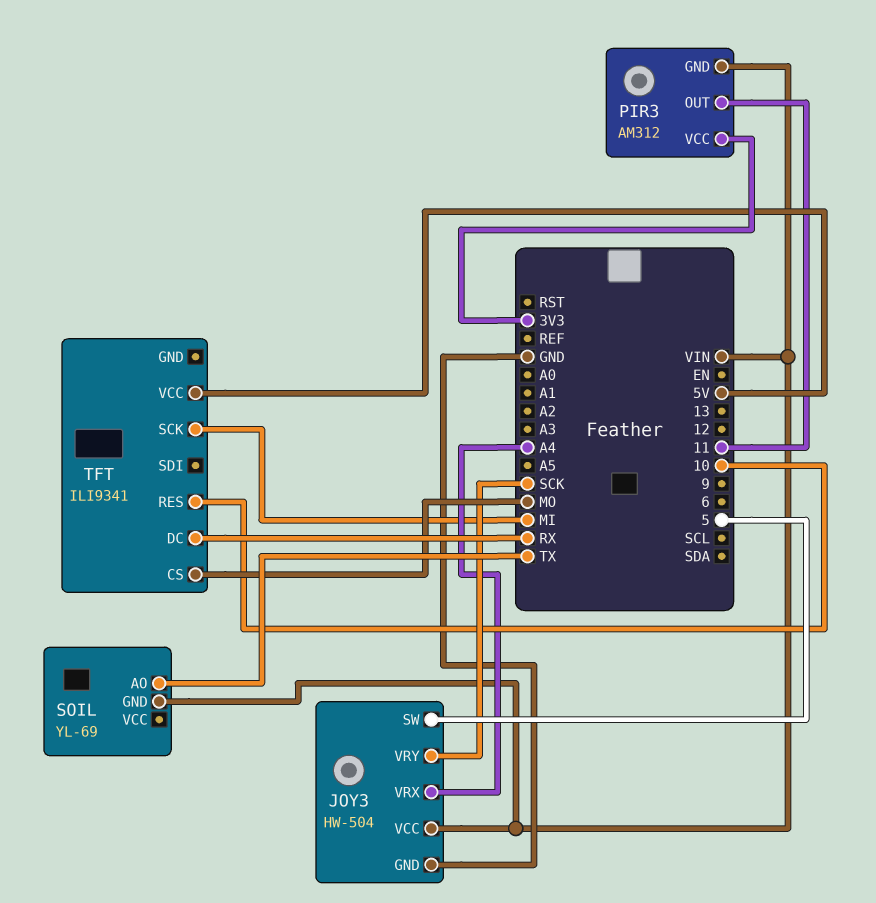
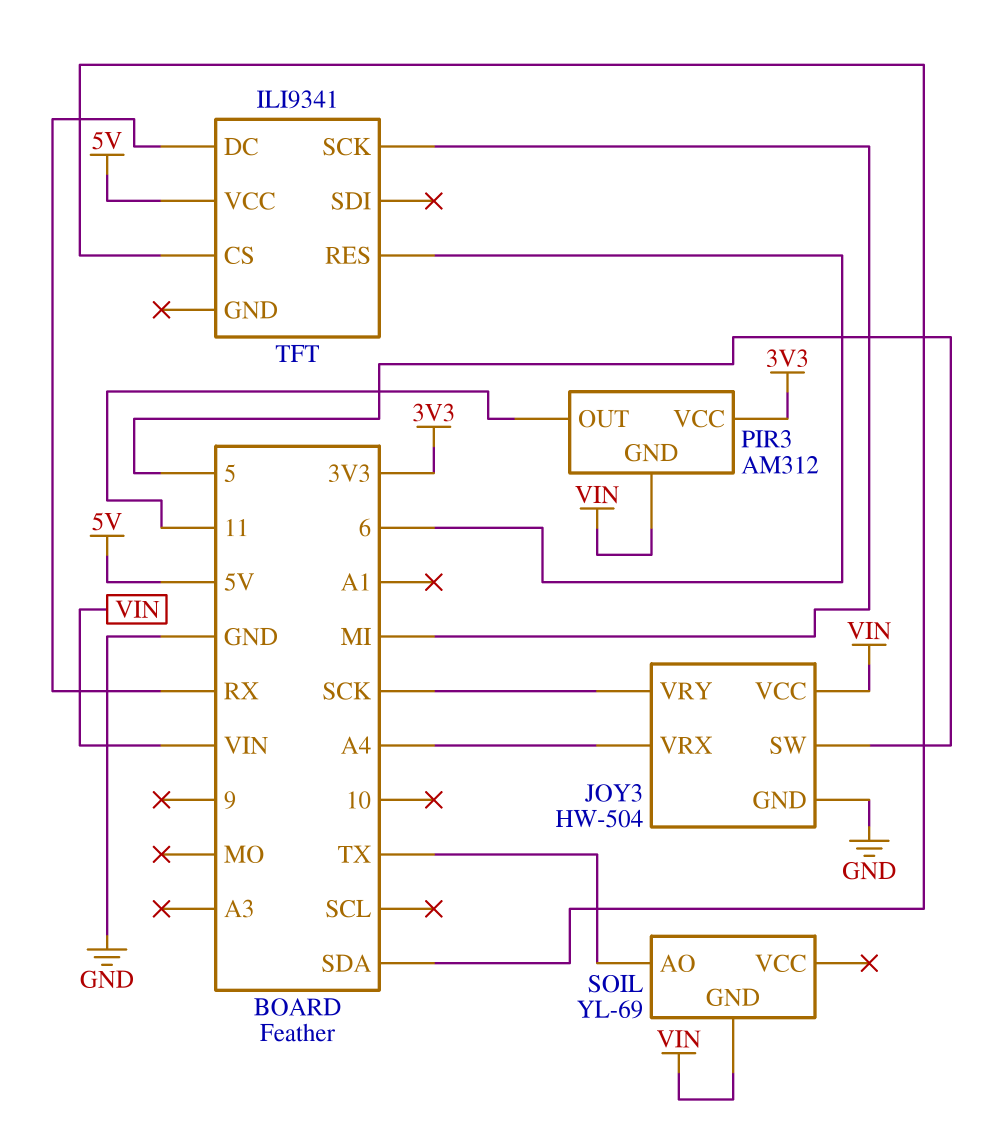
TFT pin CS: MO -> SDA
TFT pin RES: 10 -> 6

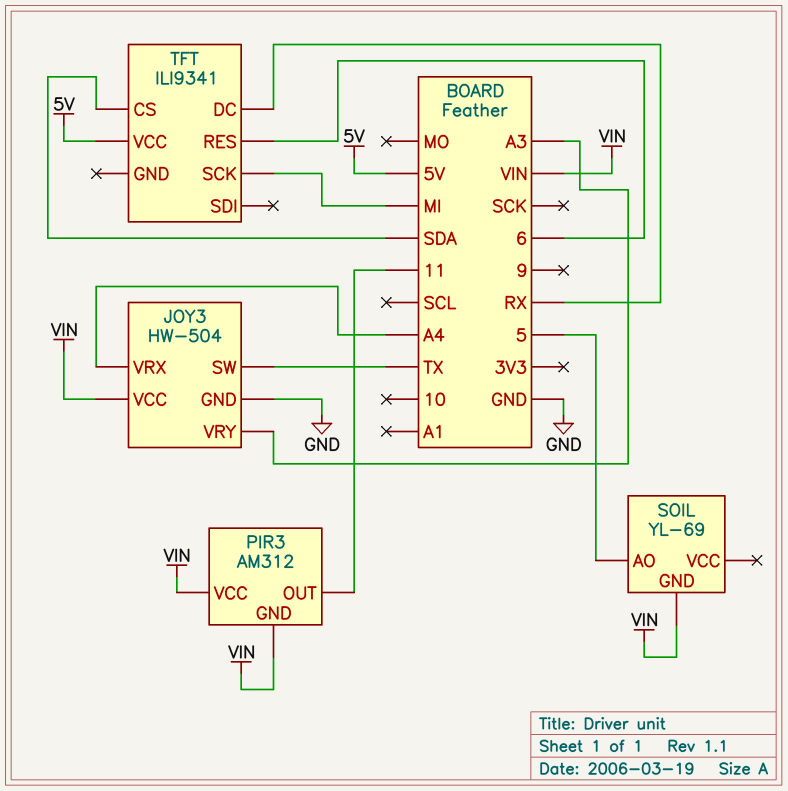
JOY3 pin SW: 5 -> TX
JOY3 pin VRY: SCK -> A3
PIR3 pin VCC: 3V3 -> VIN
SOIL pin AO: TX -> 5

